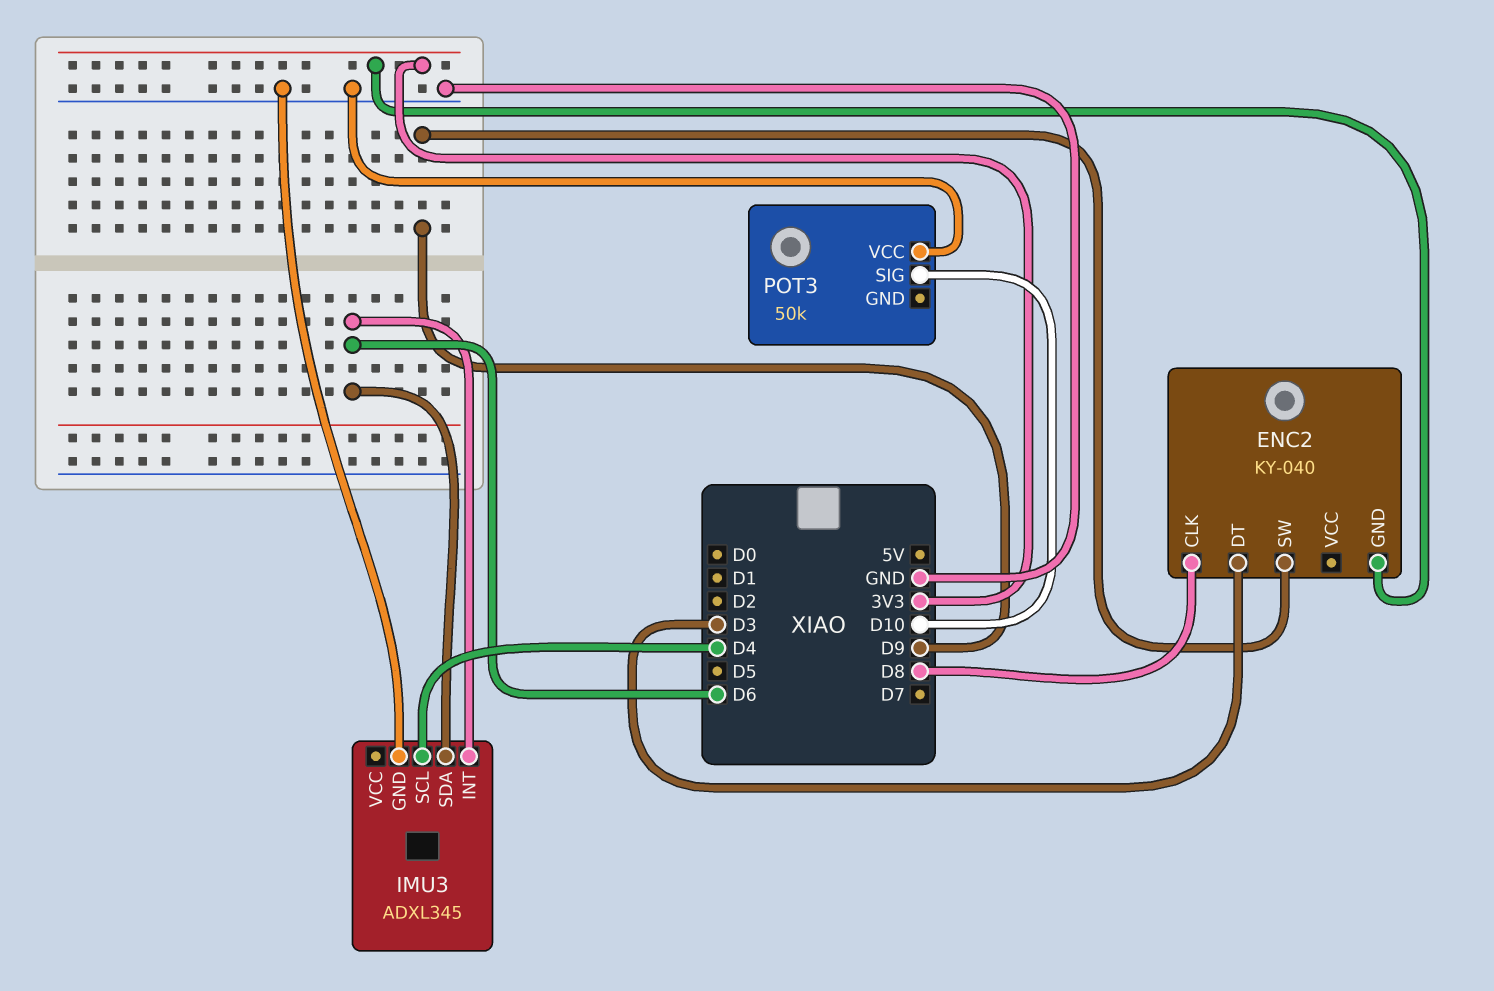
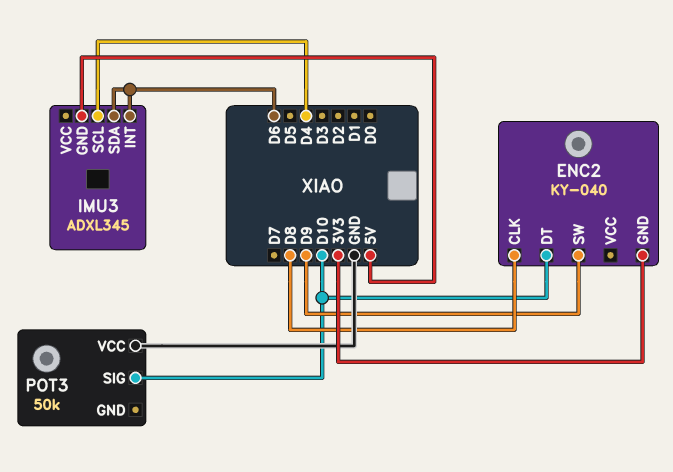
ENC2 pin DT: D3 -> D10
IMU3 pin GND: GND -> 5V

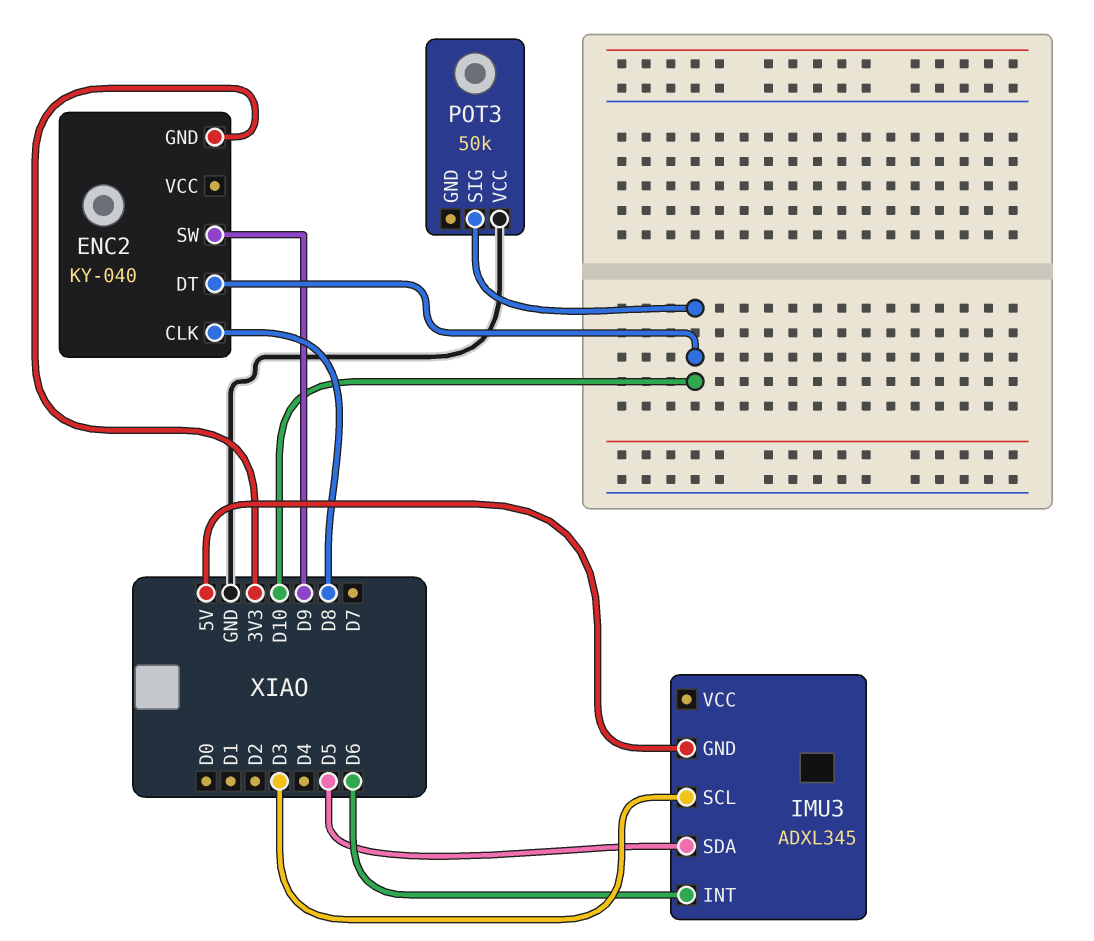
IMU3 pin SCL: D4 -> D3
IMU3 pin SDA: D6 -> D5

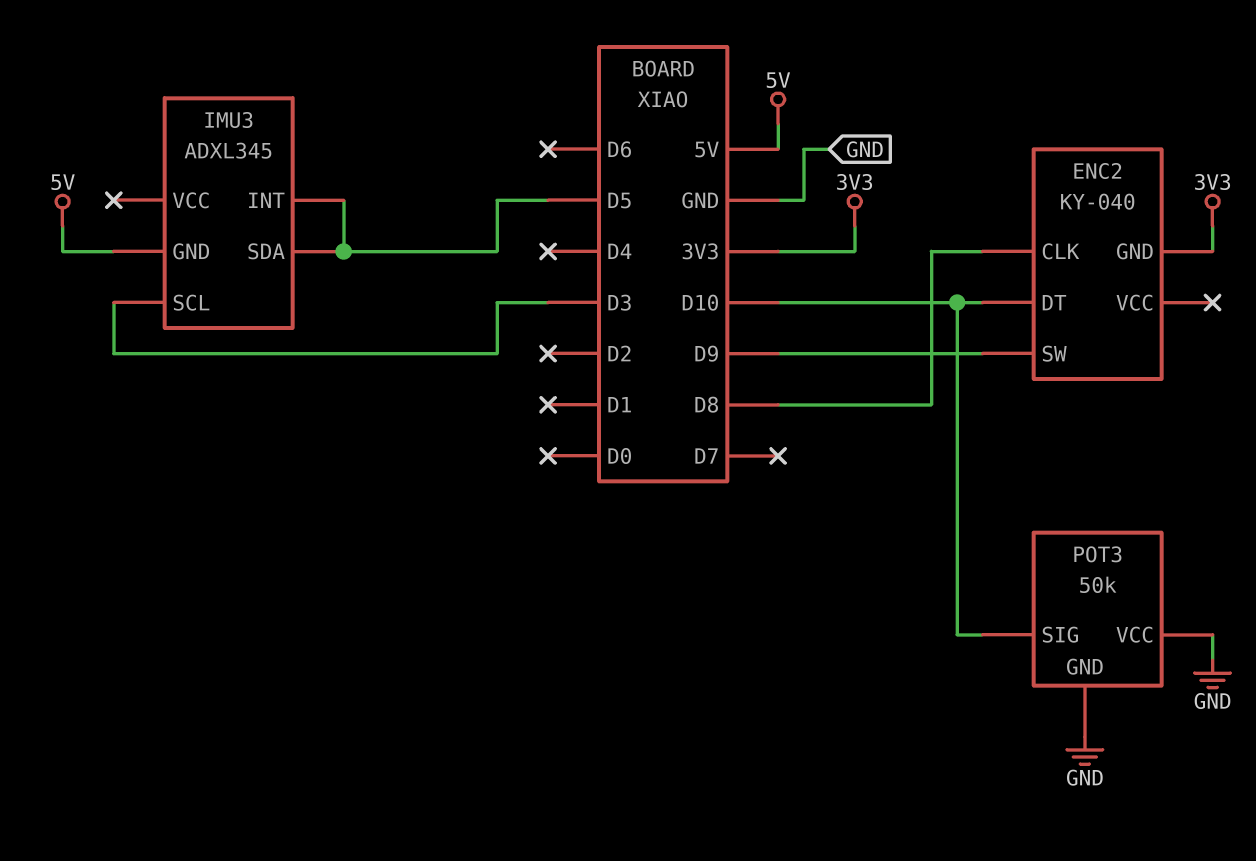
IMU3 pin INT: D6 -> D5
POT3 pin GND: none -> GND

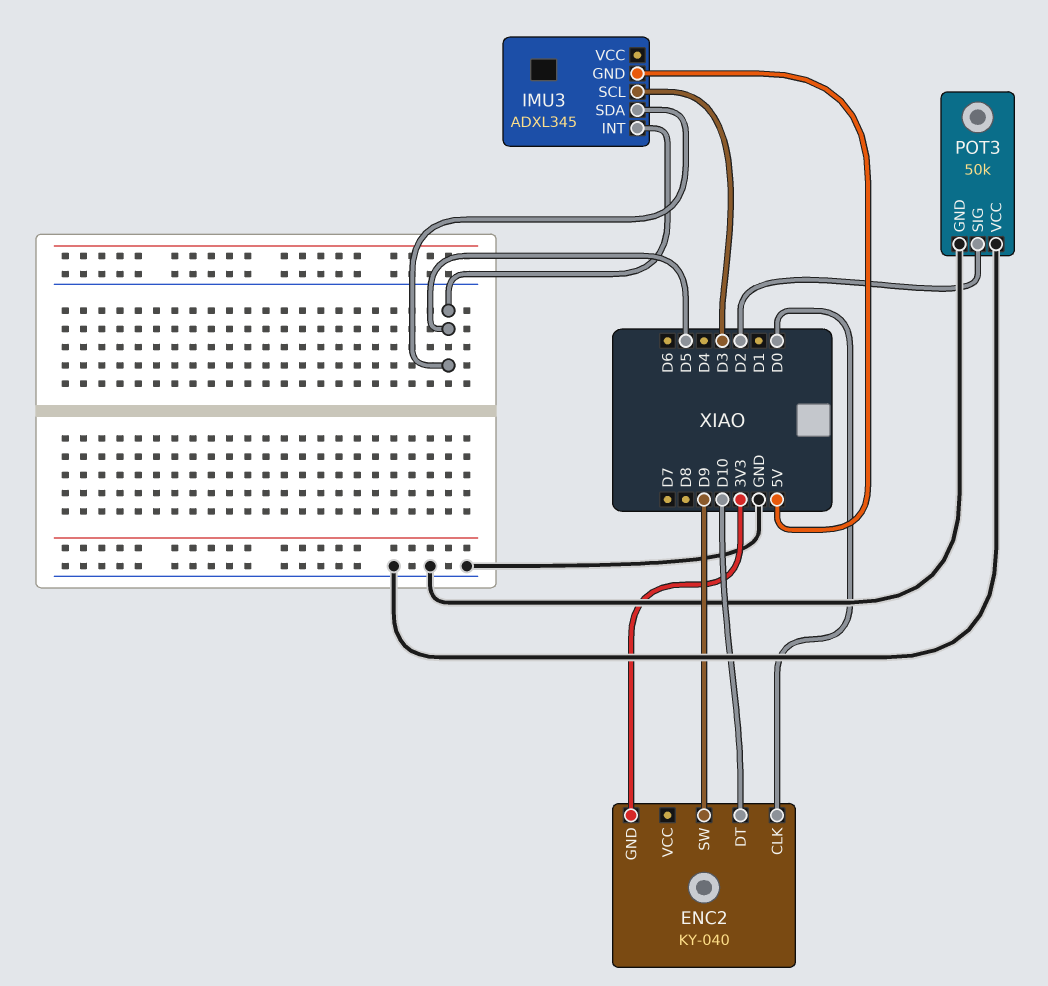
ENC2 pin CLK: D8 -> D0
POT3 pin SIG: D10 -> D2

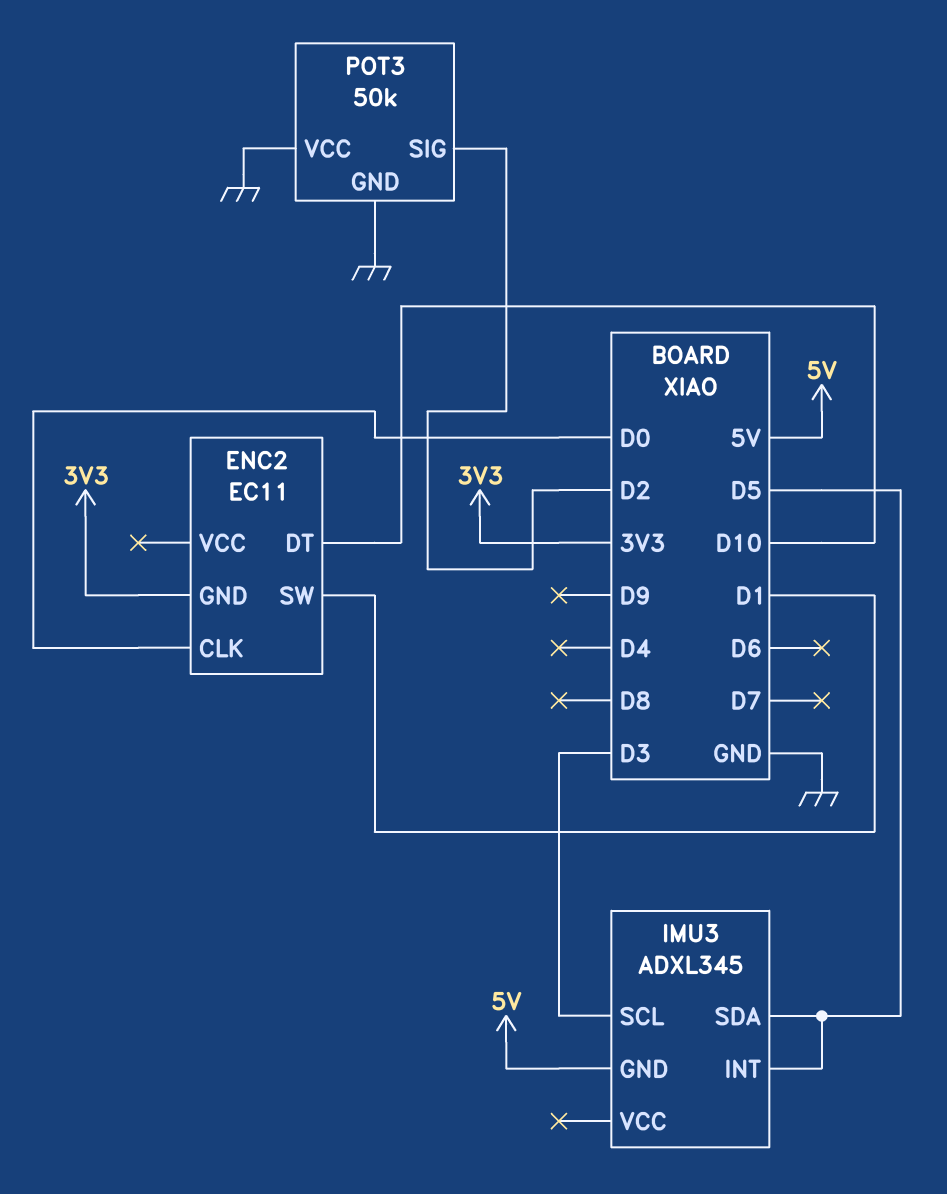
ENC2: KY-040 -> EC11
ENC2 pin SW: D9 -> D1

